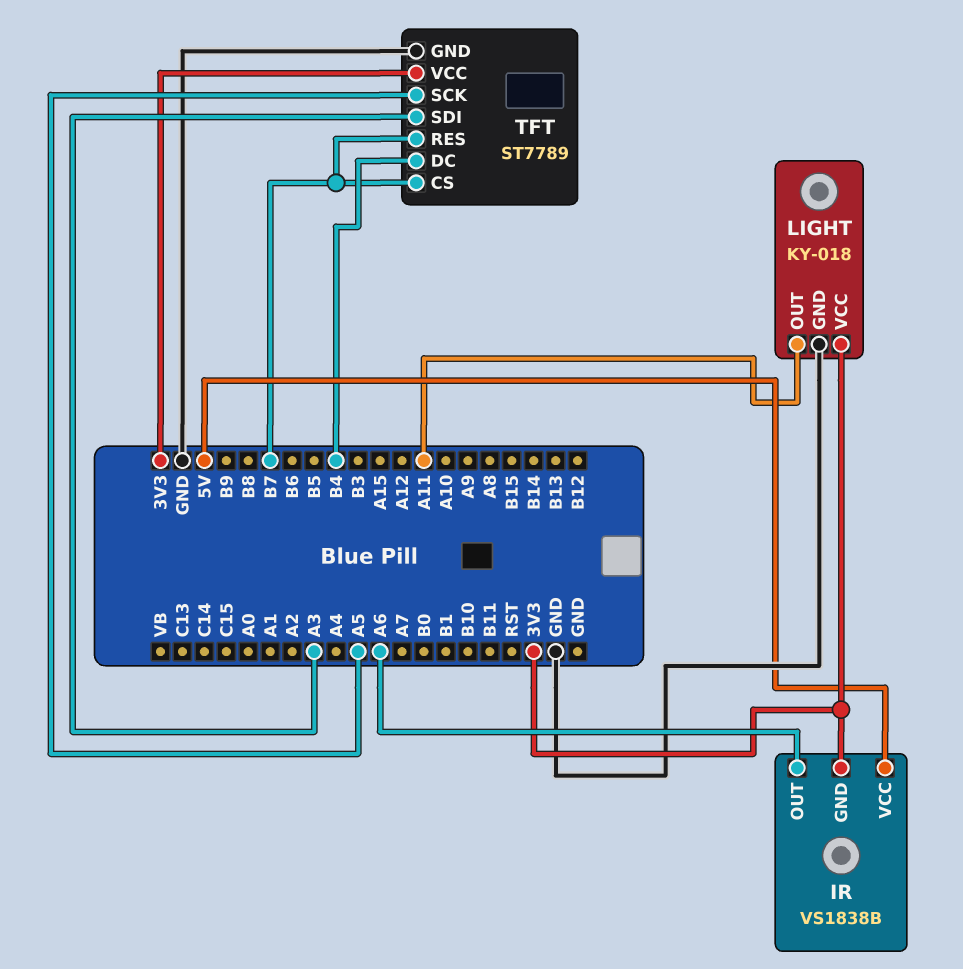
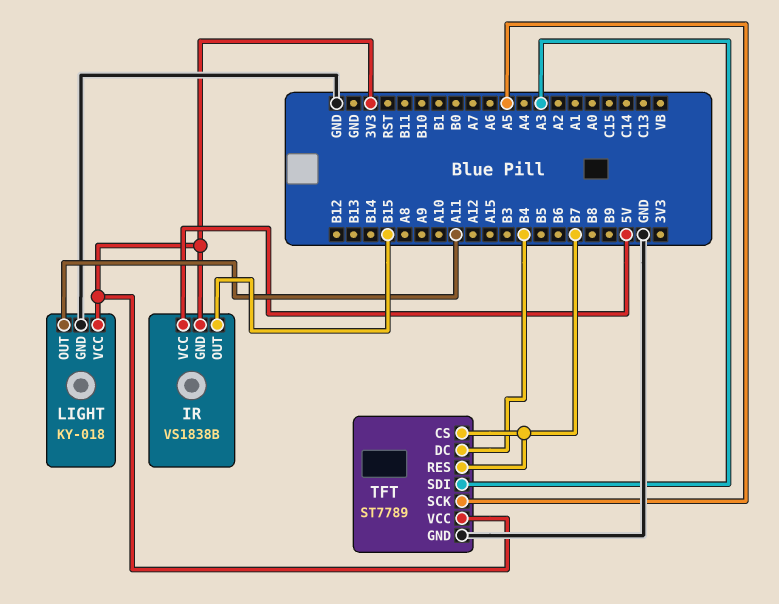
IR pin OUT: A6 -> B15

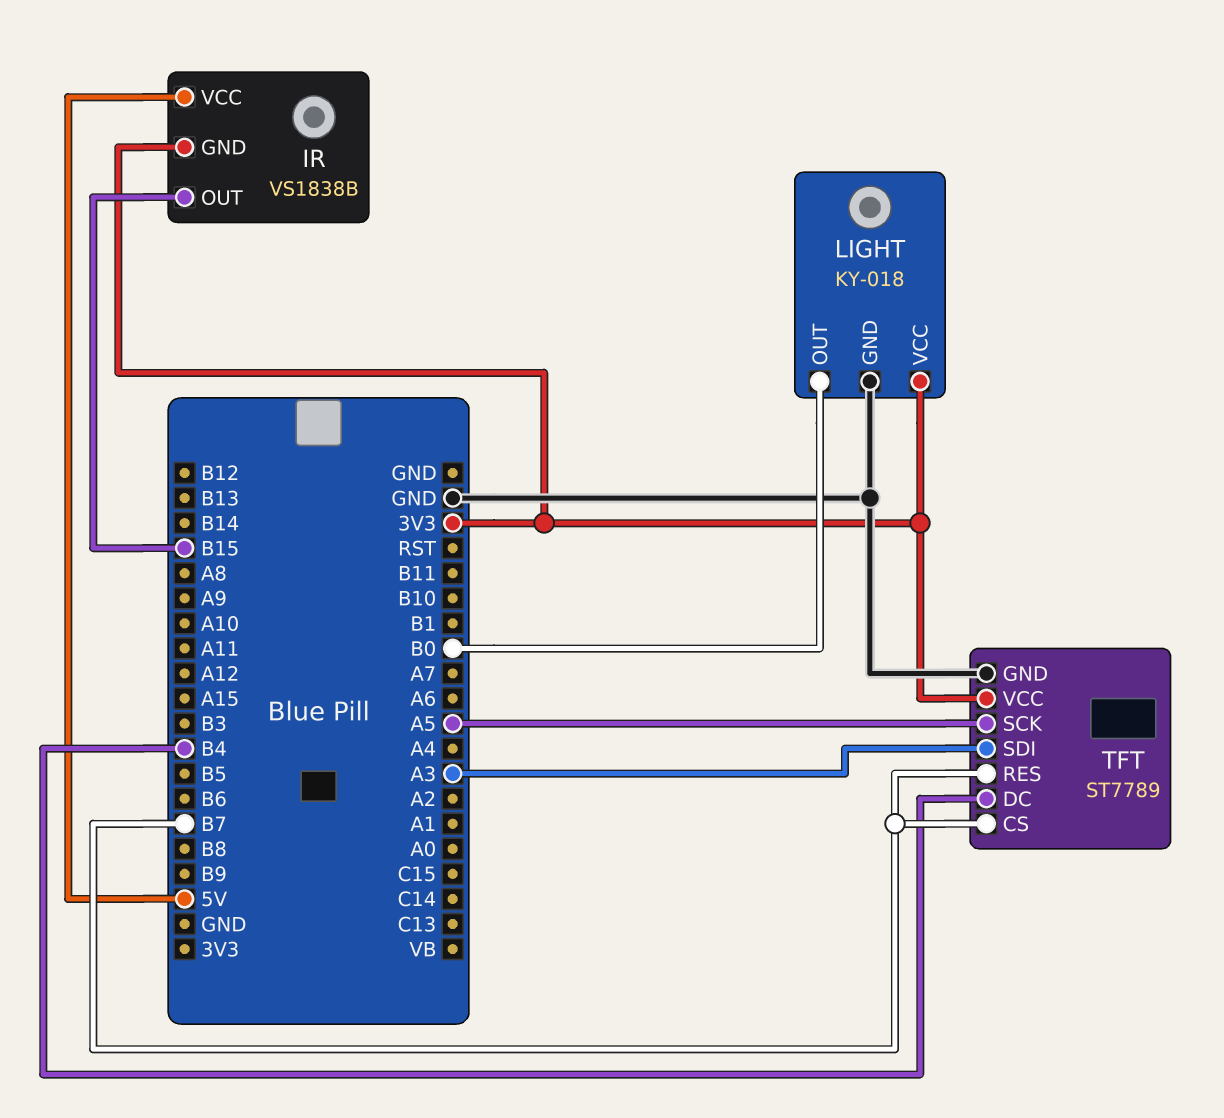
LIGHT pin OUT: A11 -> B0

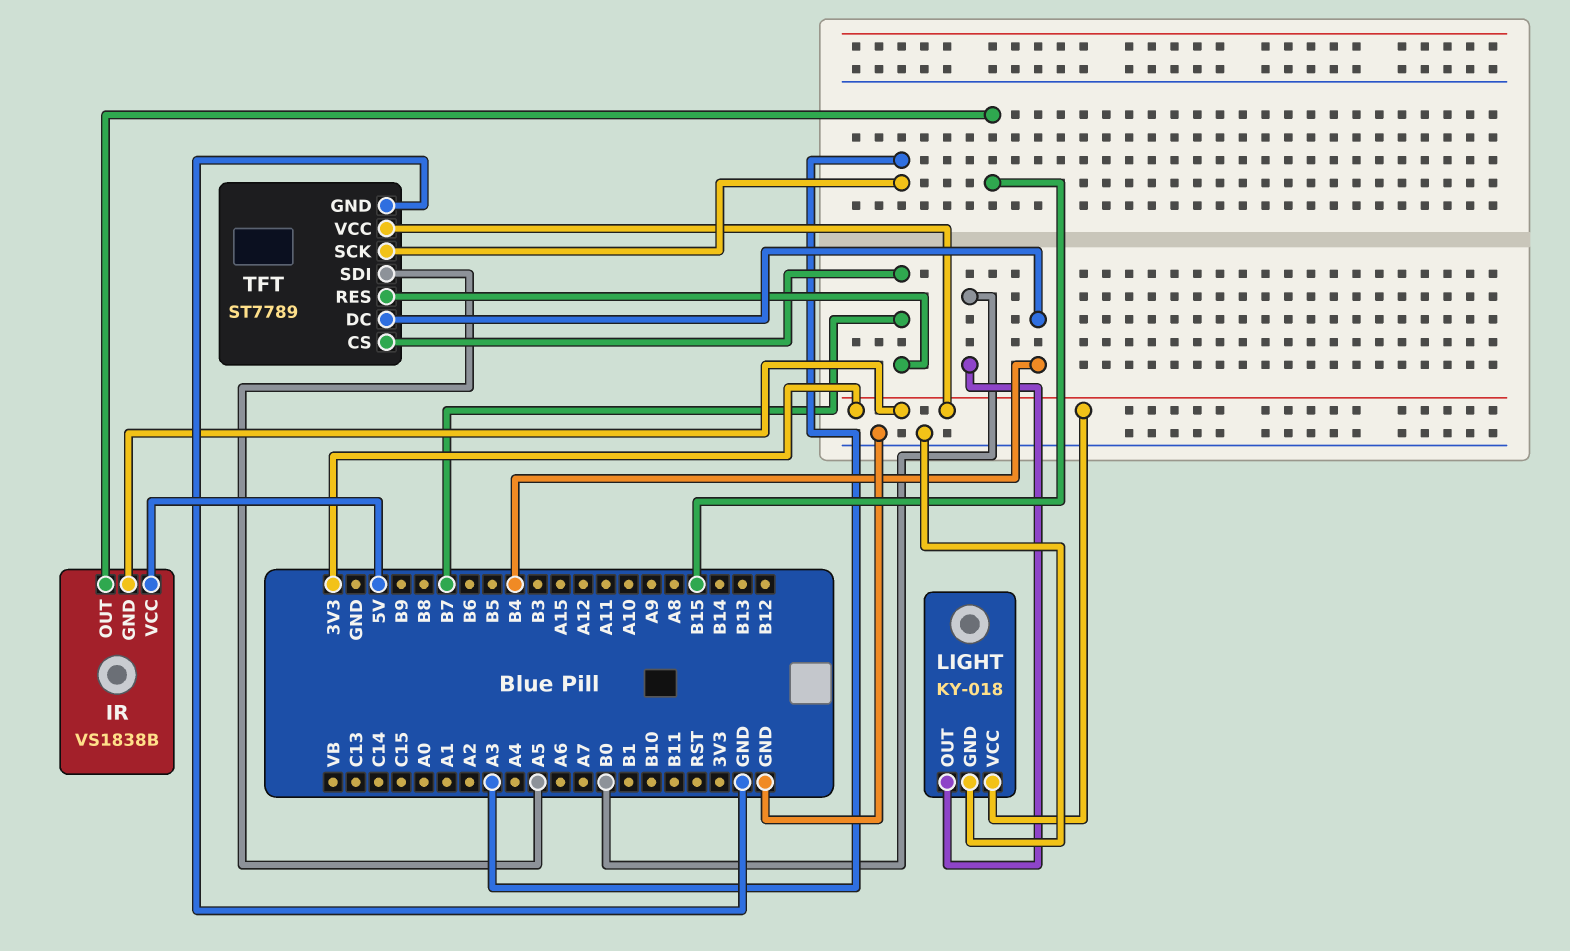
TFT pin SCK: A5 -> A3
TFT pin SDI: A3 -> A5

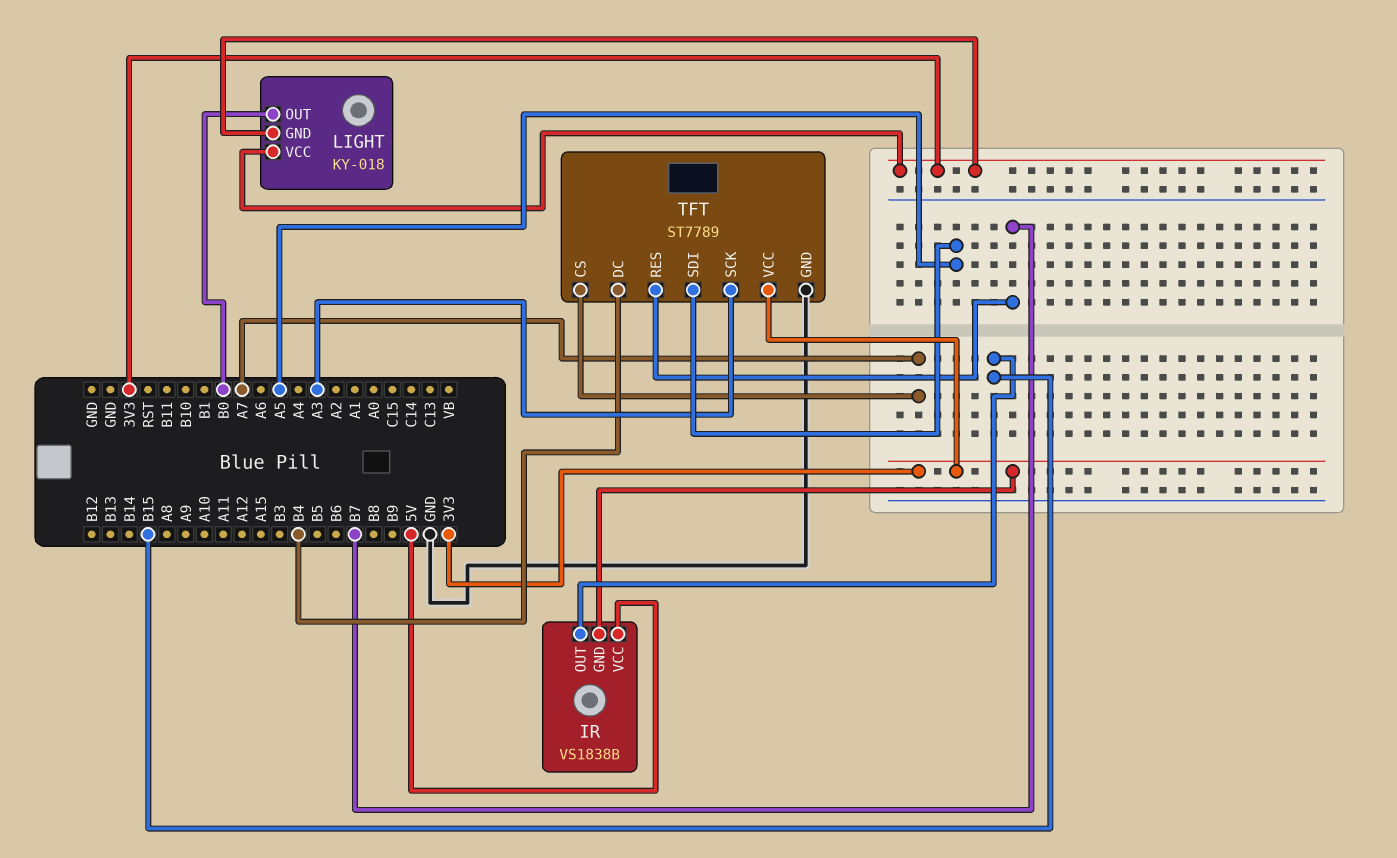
LIGHT pin GND: GND -> 3V3
TFT pin CS: B7 -> A7

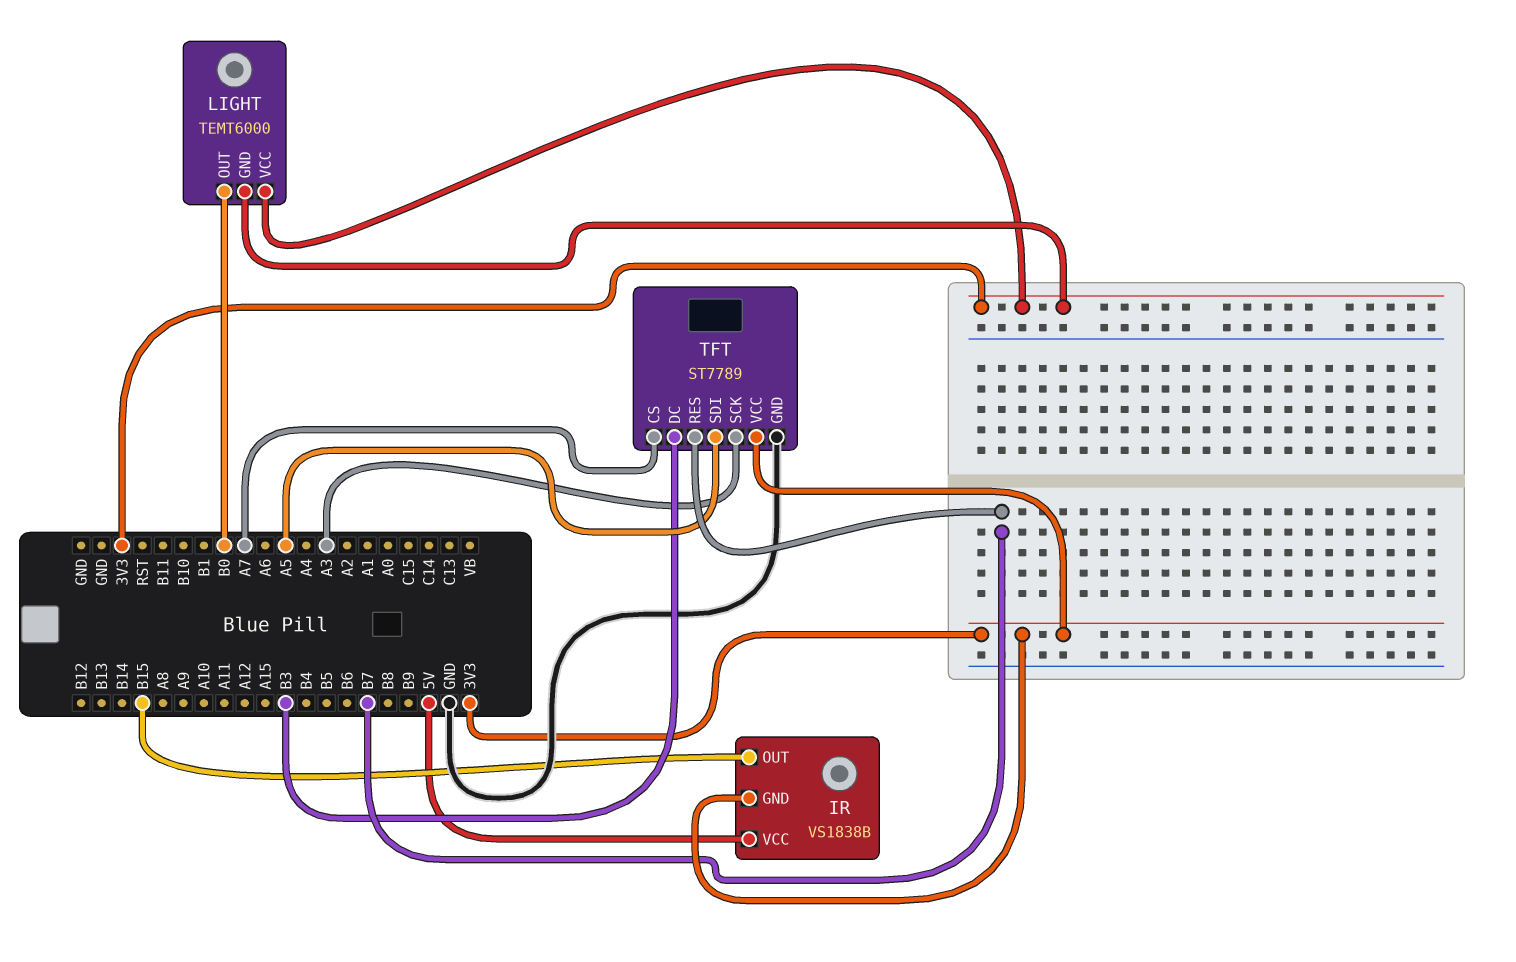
LIGHT: KY-018 -> TEMT6000
TFT pin DC: B4 -> B3

